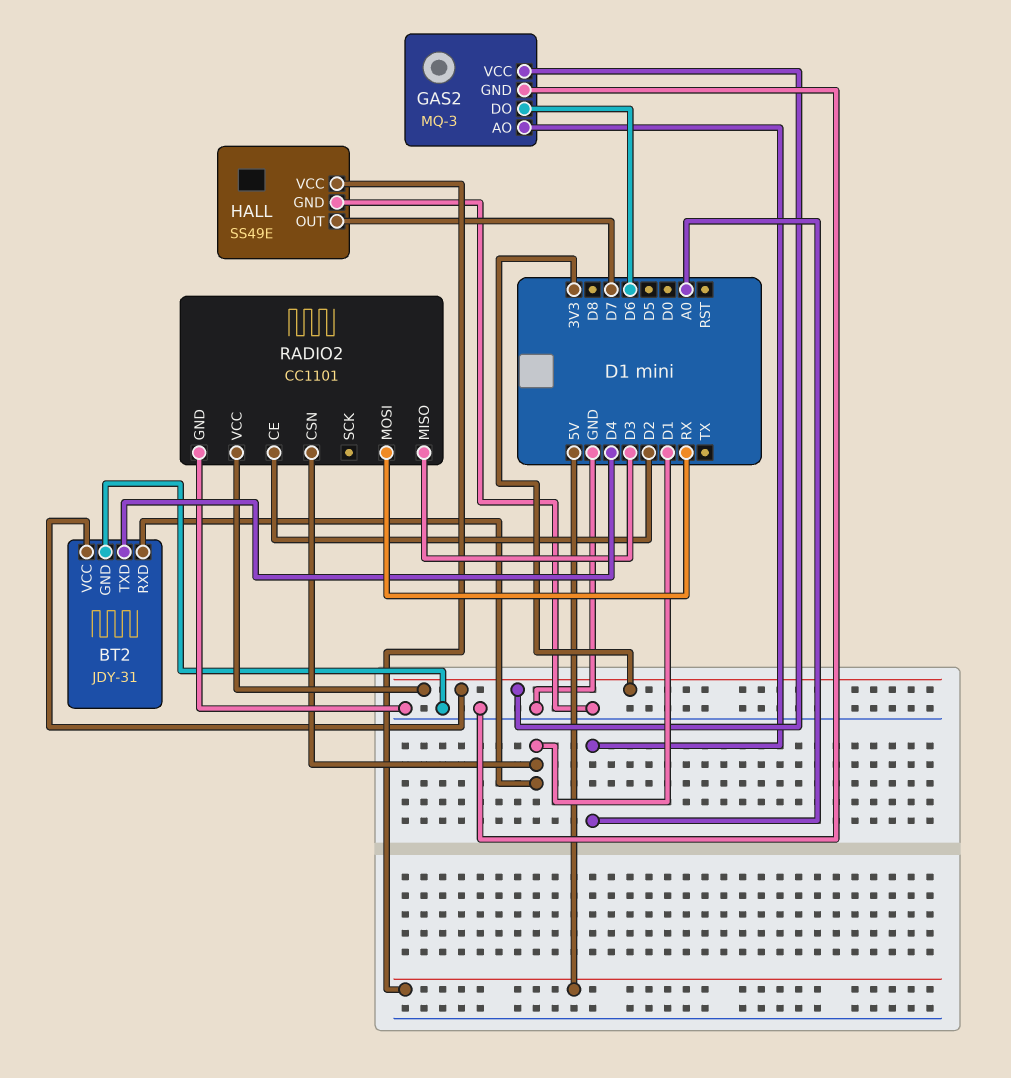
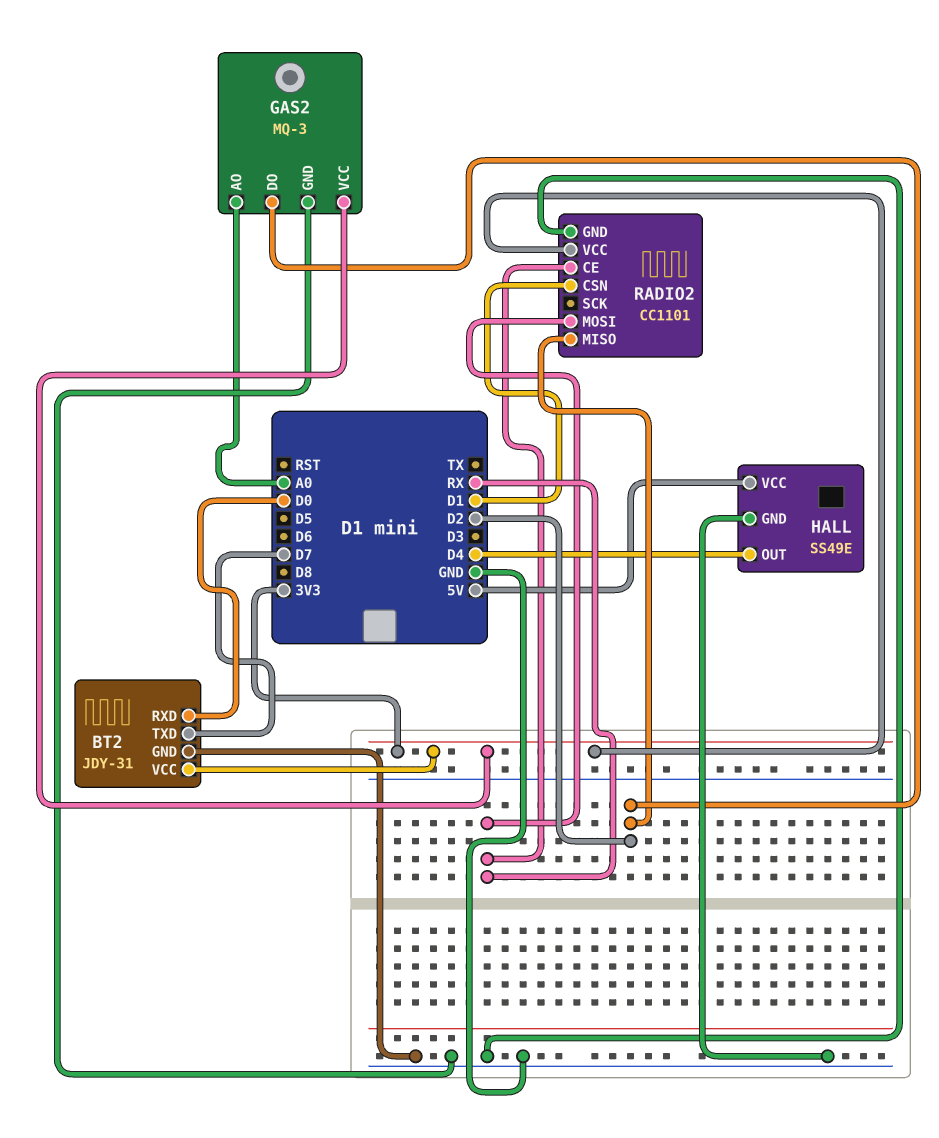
BT2 pin RXD: D1 -> D0
BT2 pin TXD: D4 -> D7
GAS2 pin DO: D6 -> D2
HALL pin OUT: D7 -> D4
RADIO2 pin CE: D2 -> RX
RADIO2 pin MISO: D3 -> D2

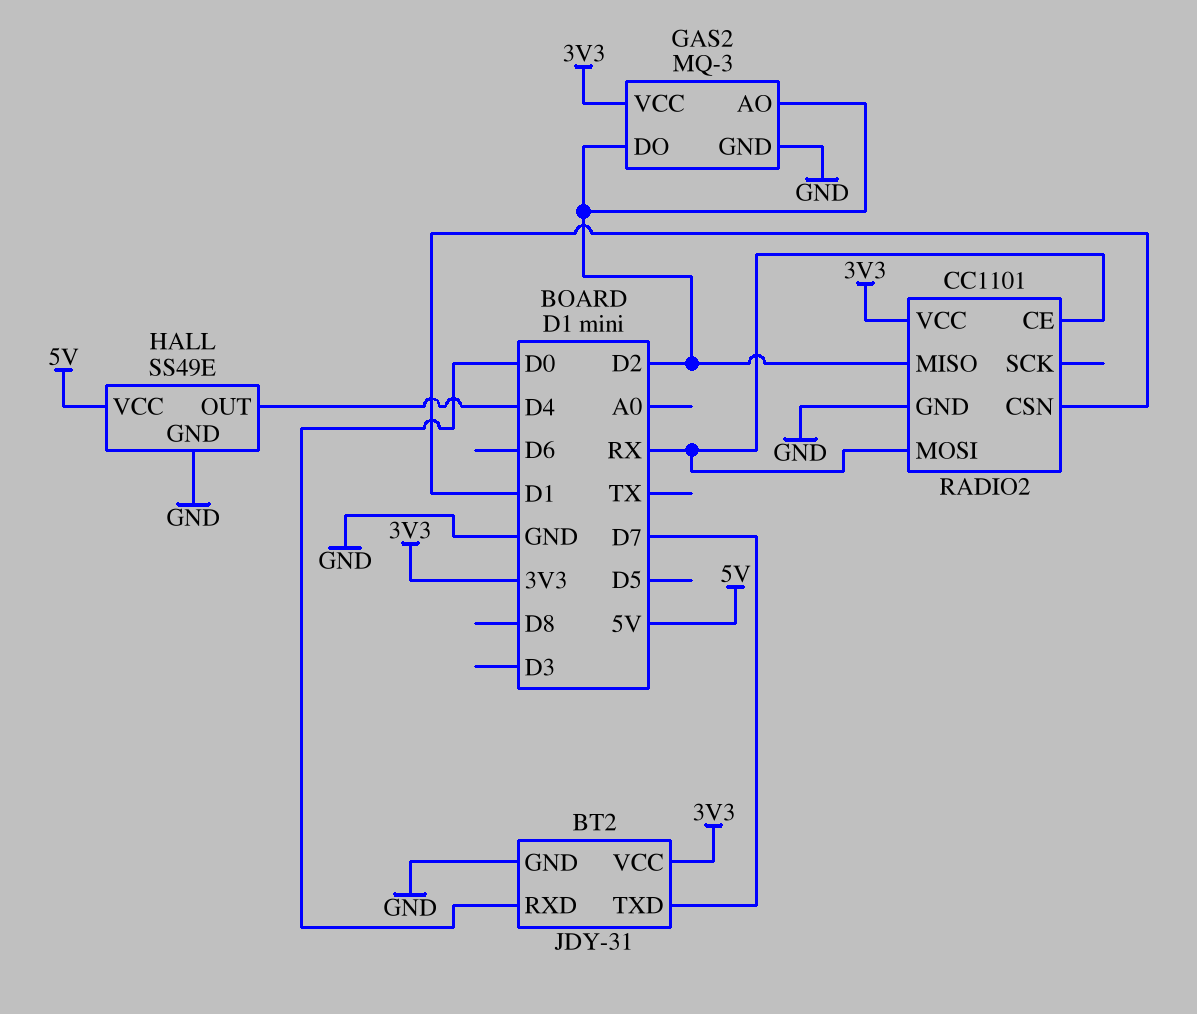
GAS2 pin AO: A0 -> D2

